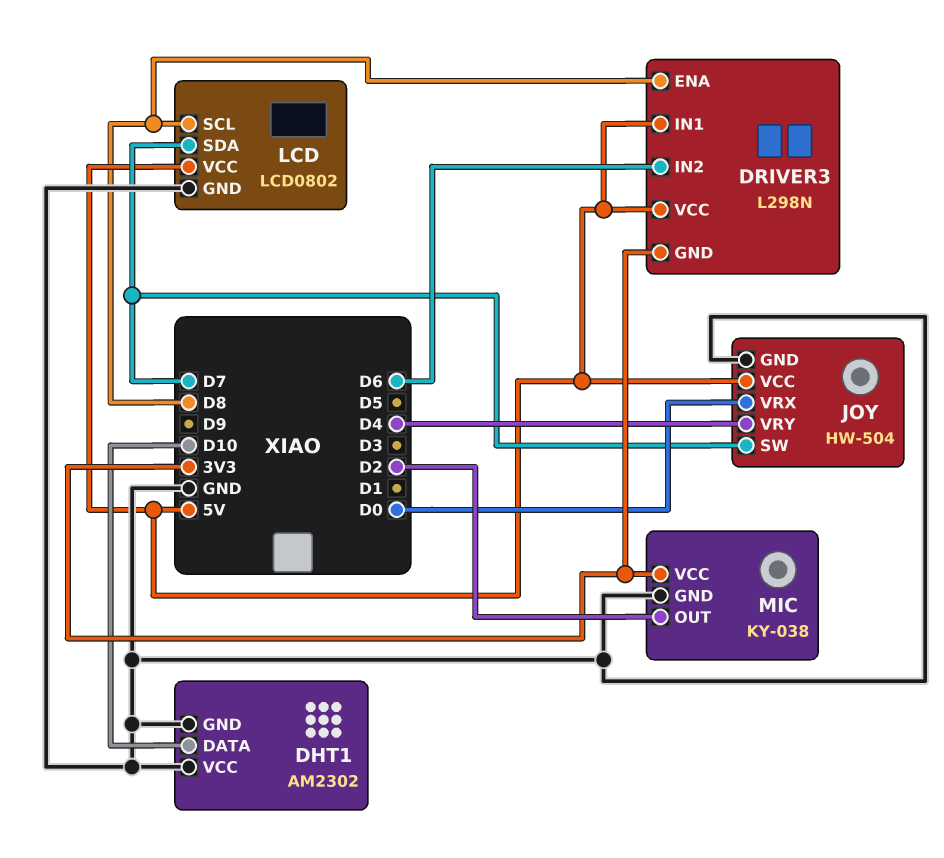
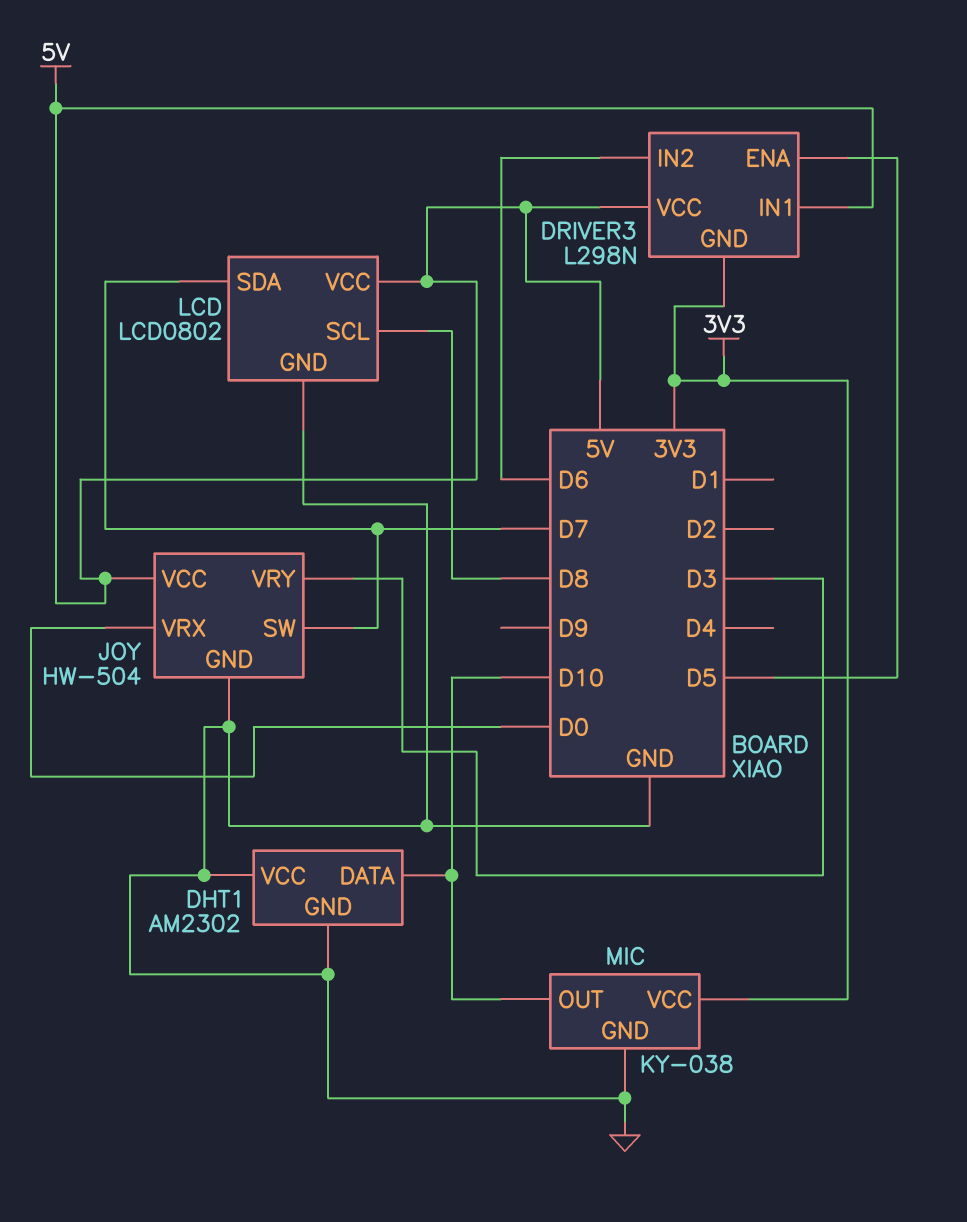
DRIVER3 pin ENA: D8 -> D5
JOY pin VRY: D4 -> D3
MIC pin OUT: D2 -> D10

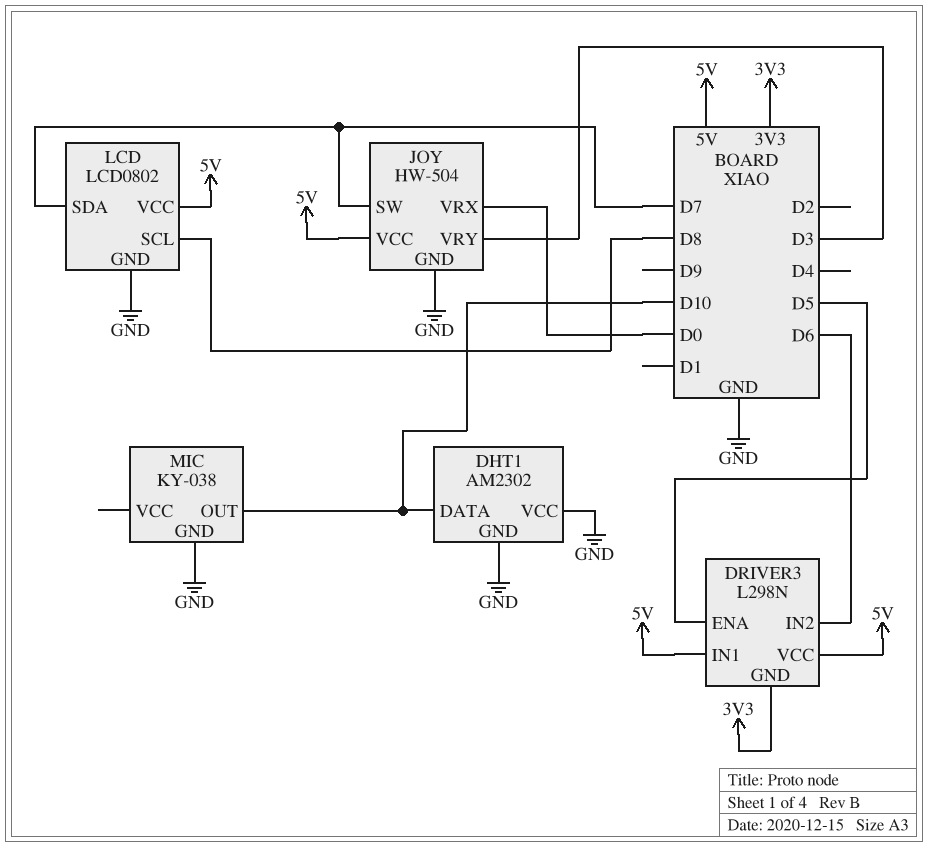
MIC pin VCC: 3V3 -> none

